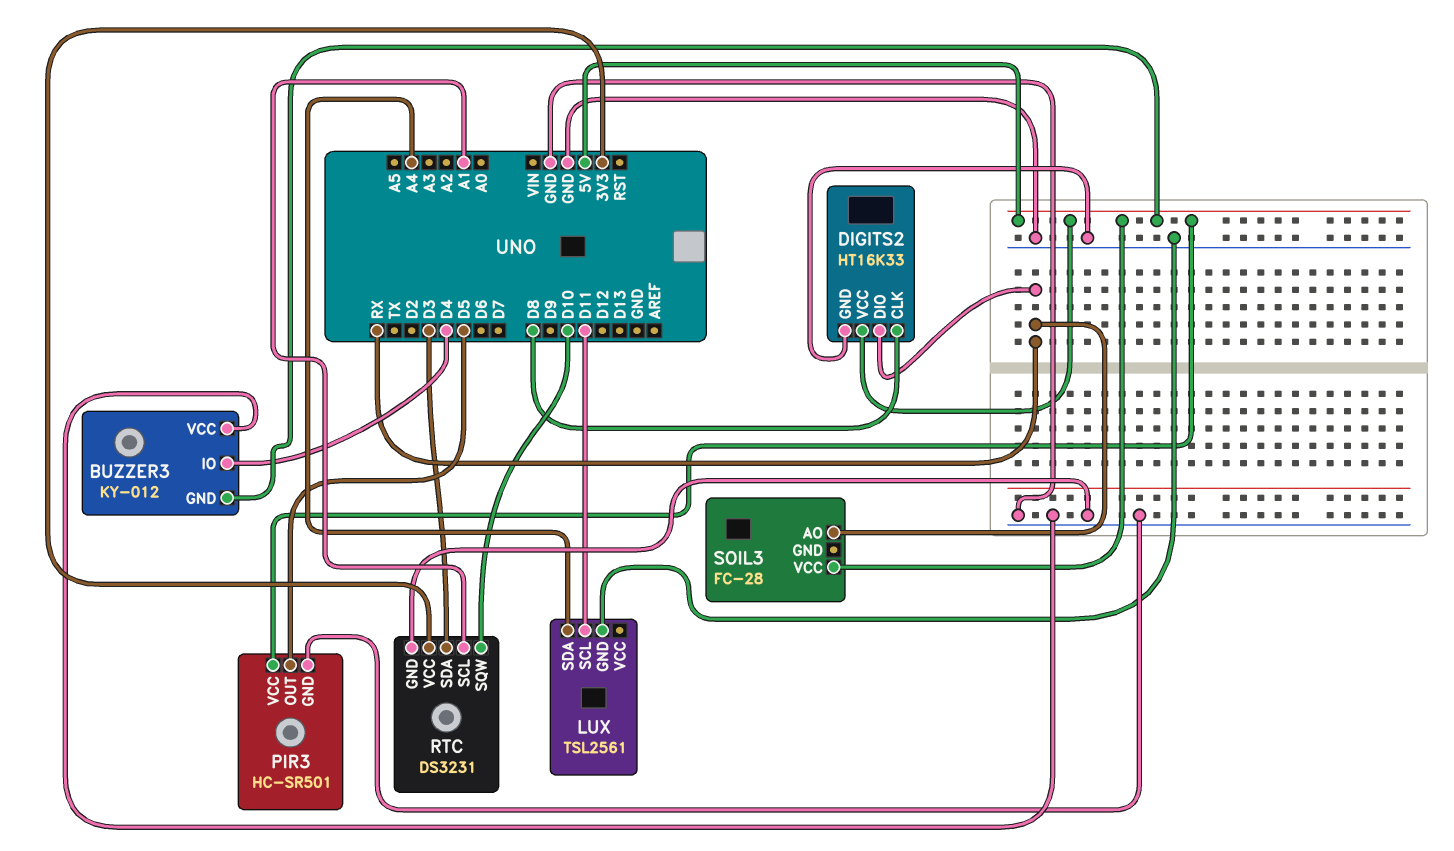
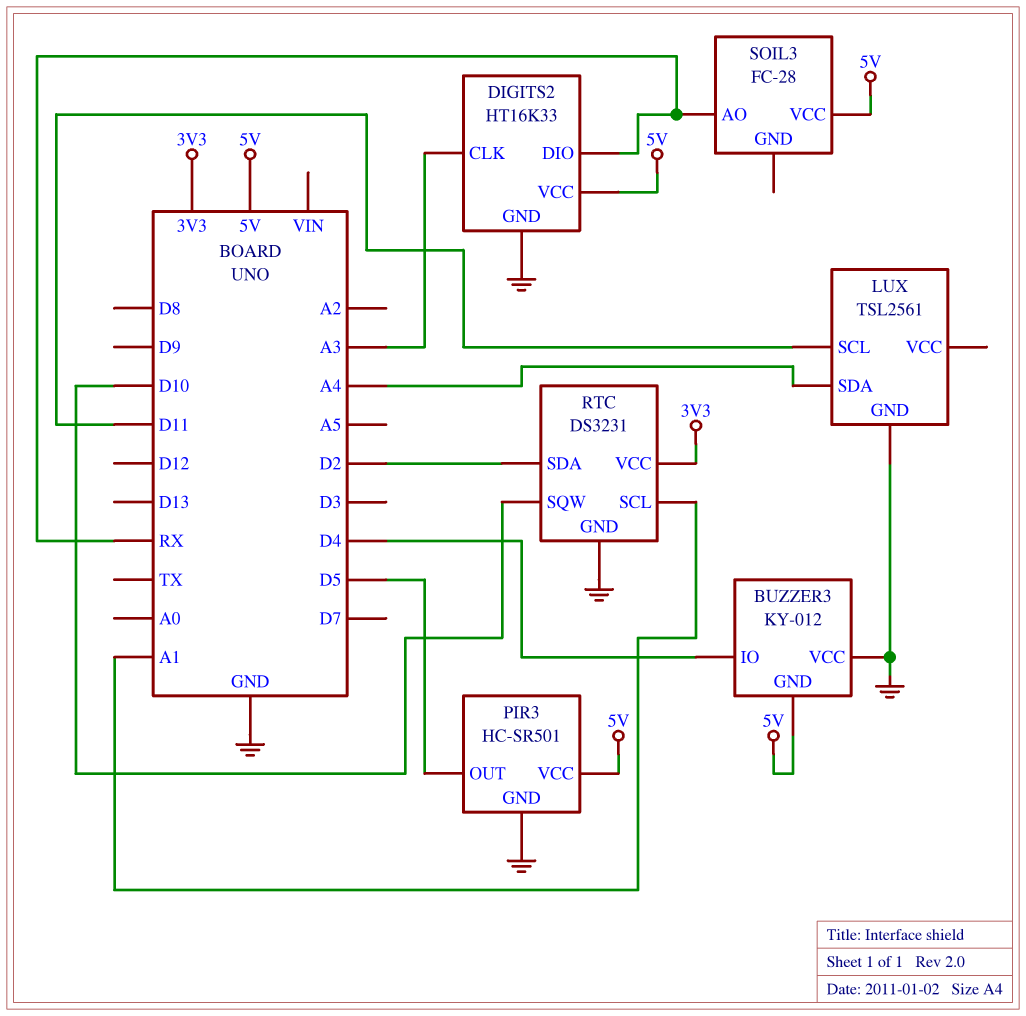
DIGITS2 pin CLK: D8 -> A3
RTC pin SDA: D3 -> D2

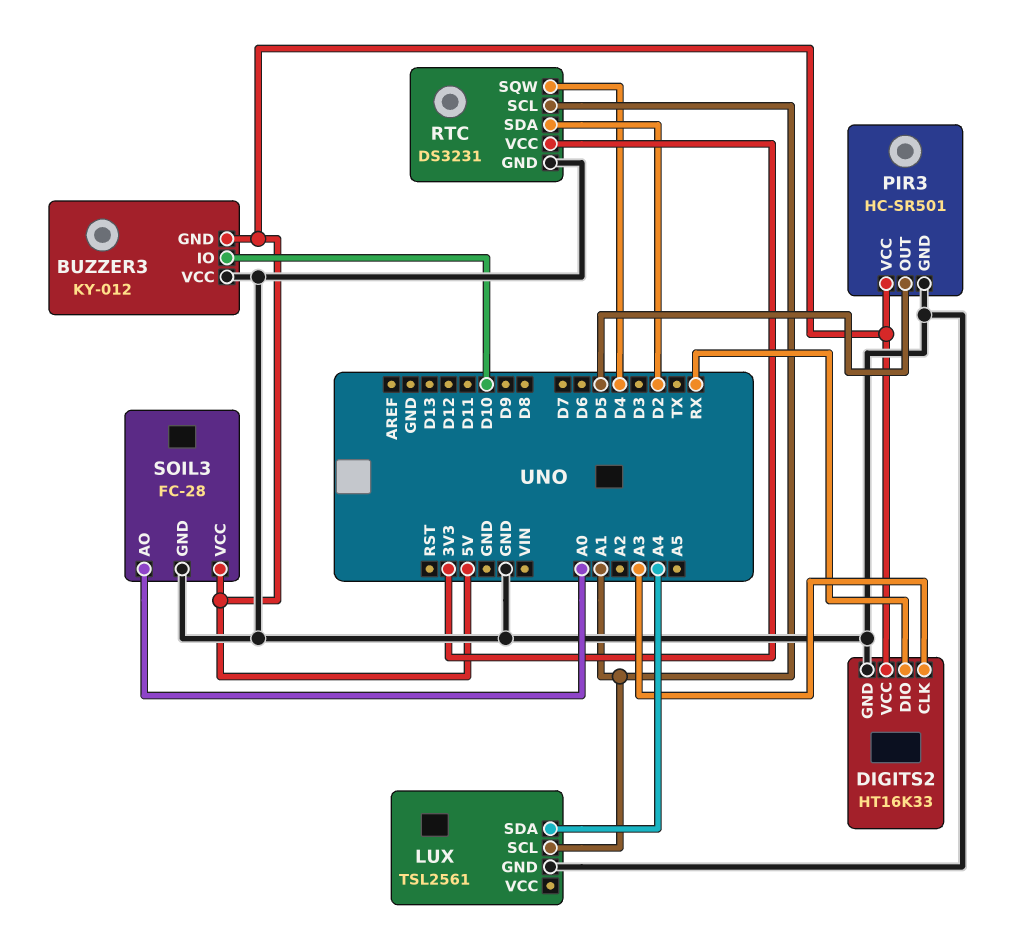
BUZZER3 pin IO: D4 -> D10
LUX pin SCL: D11 -> A1
RTC pin SQW: D10 -> D4
SOIL3 pin AO: RX -> A0
SOIL3 pin GND: none -> GND

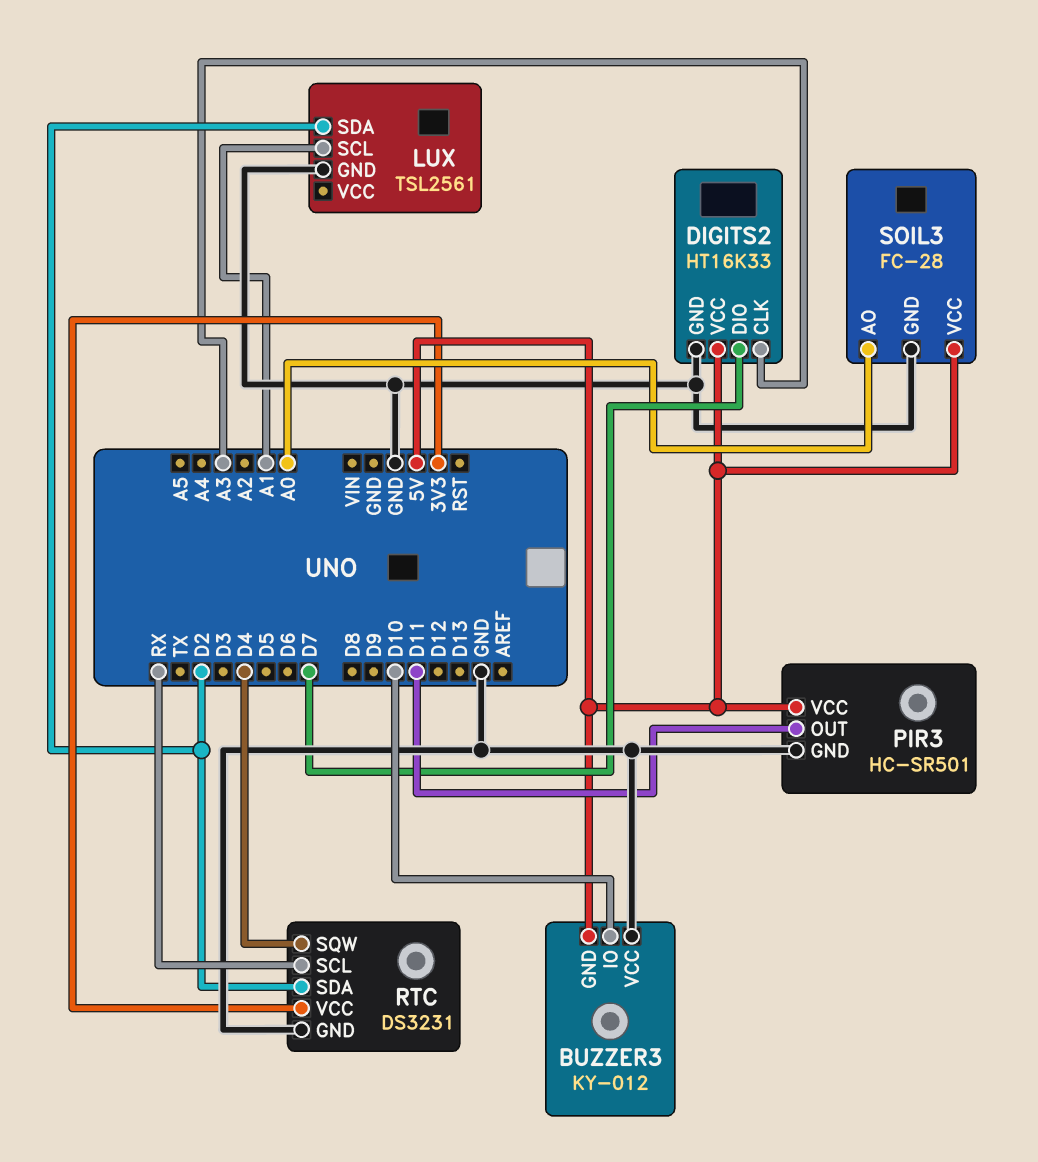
DIGITS2 pin DIO: RX -> D7
LUX pin SDA: A4 -> D2
PIR3 pin OUT: D5 -> D11
RTC pin SCL: A1 -> RX

